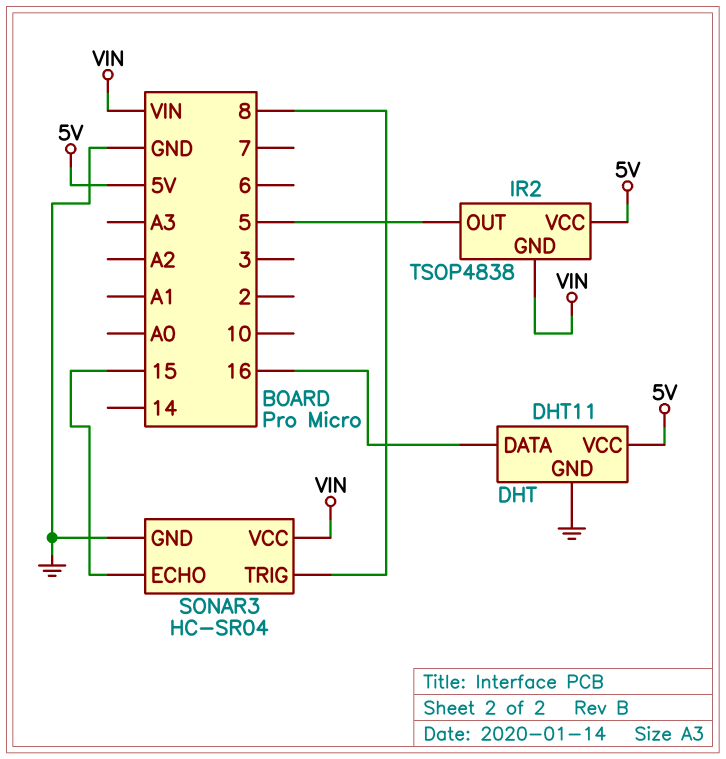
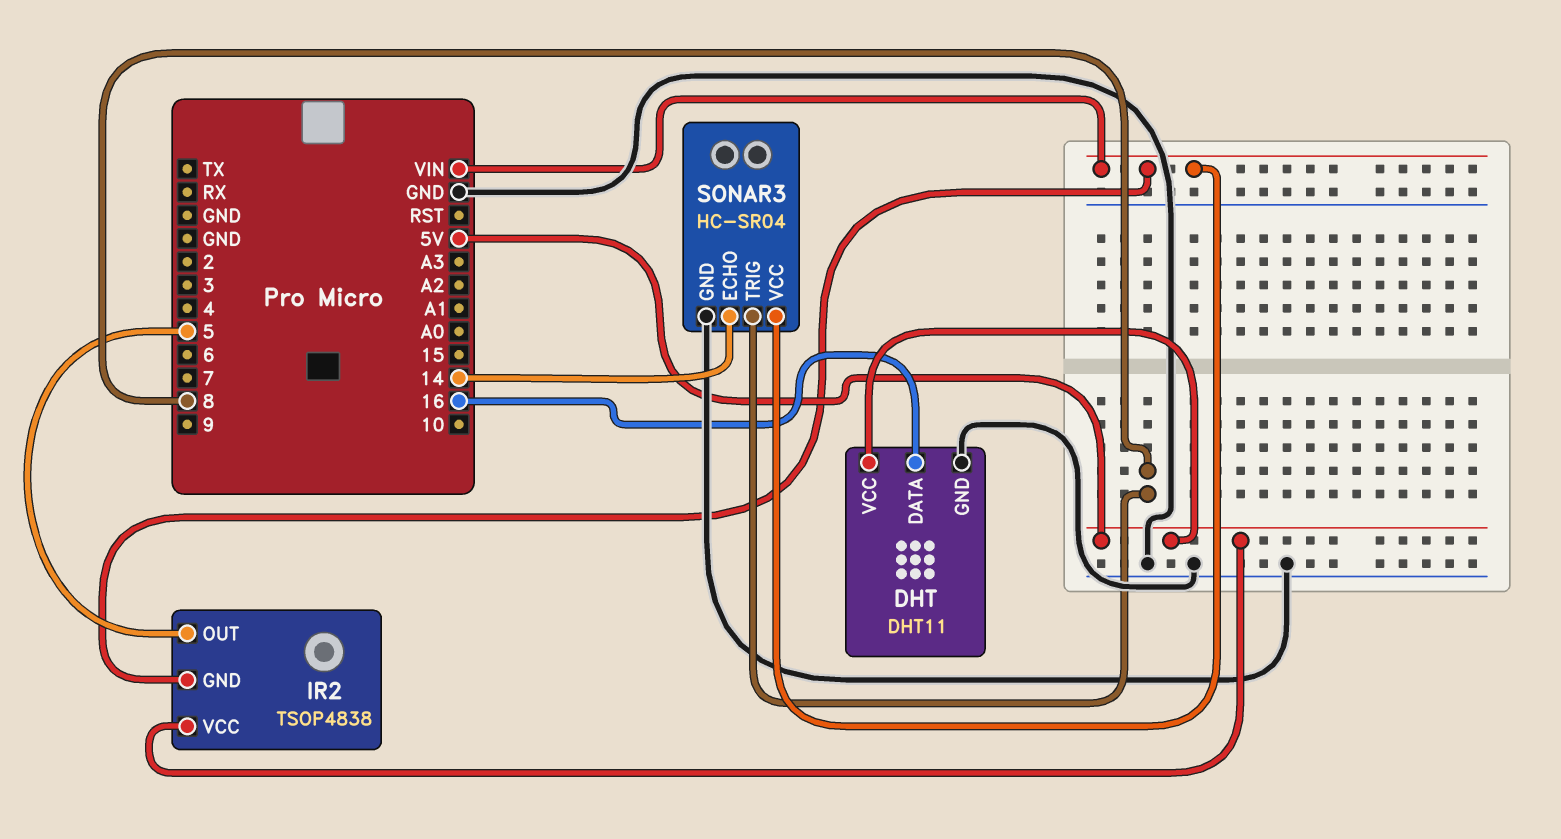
SONAR3 pin ECHO: 15 -> 14

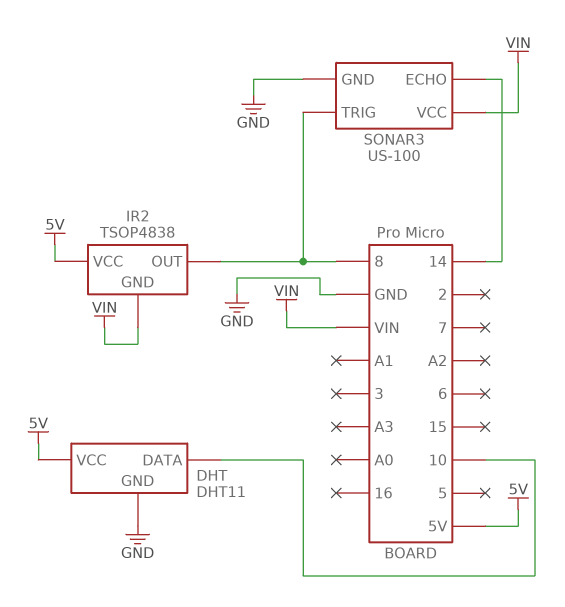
DHT pin DATA: 16 -> 10
IR2 pin OUT: 5 -> 8
SONAR3: HC-SR04 -> US-100

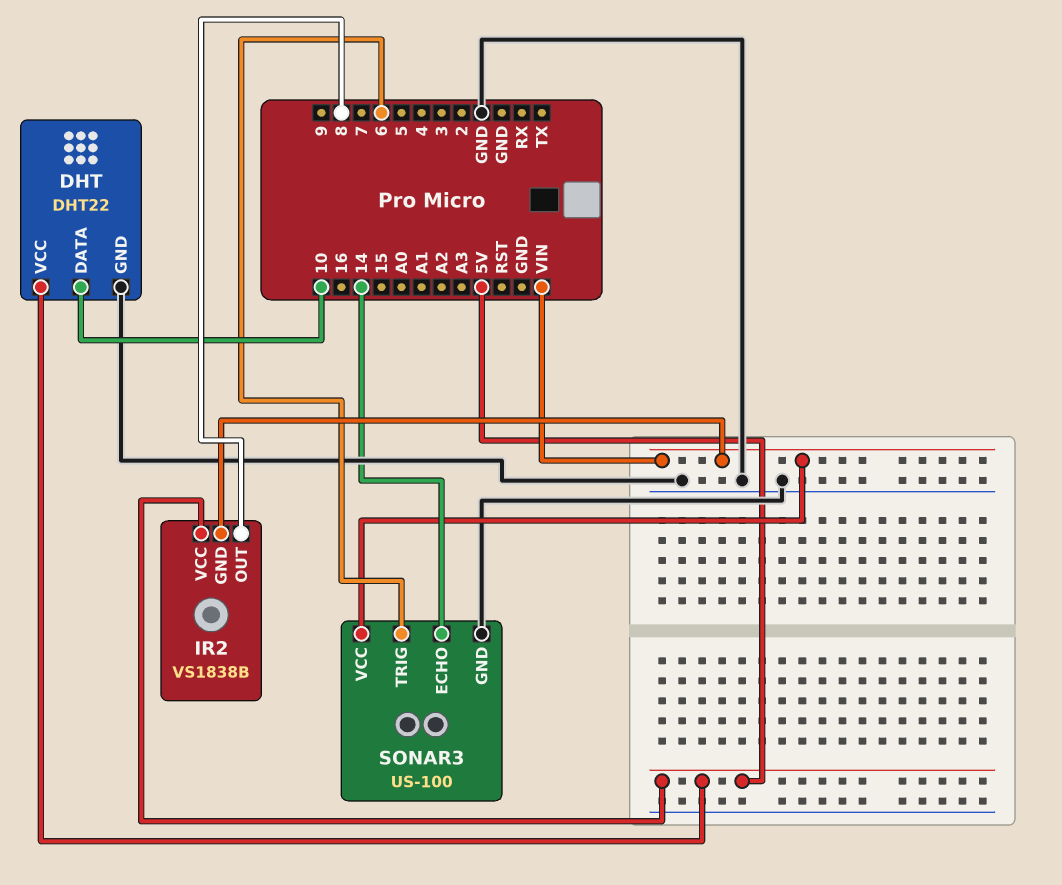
DHT: DHT11 -> DHT22
IR2: TSOP4838 -> VS1838B
SONAR3 pin TRIG: 8 -> 6

